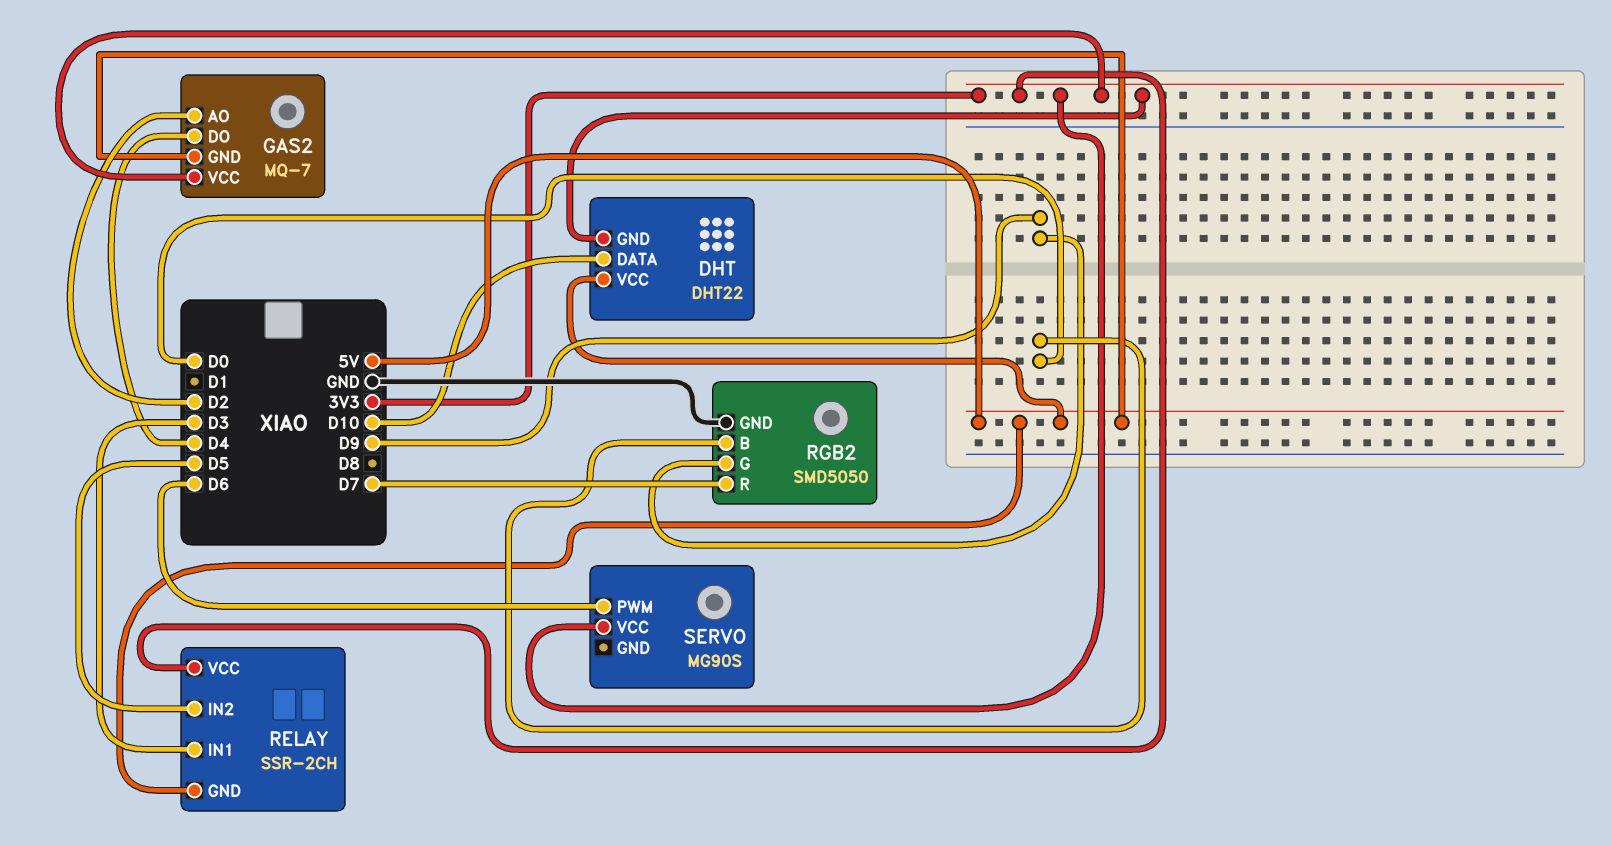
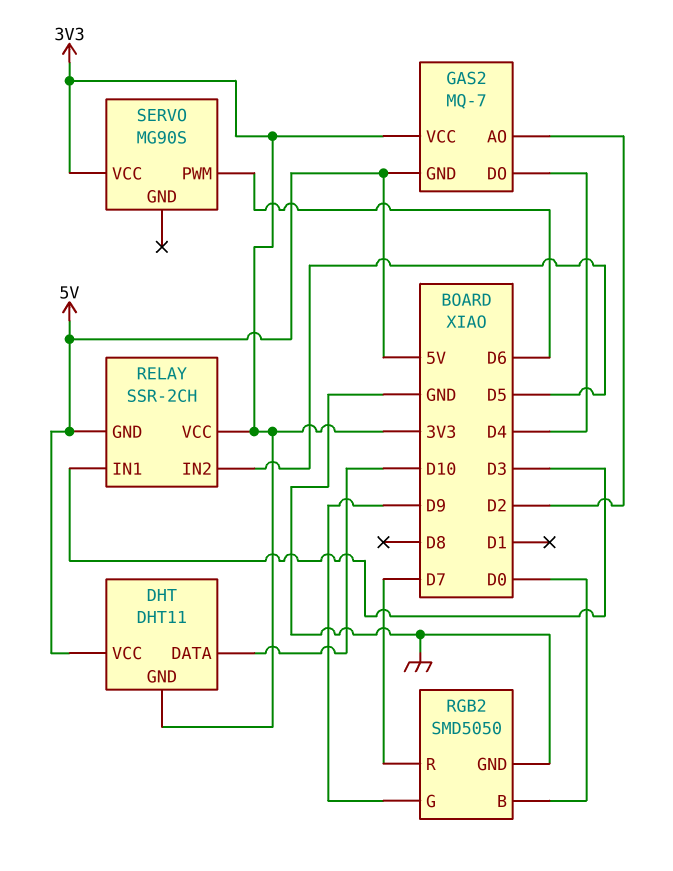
DHT: DHT22 -> DHT11

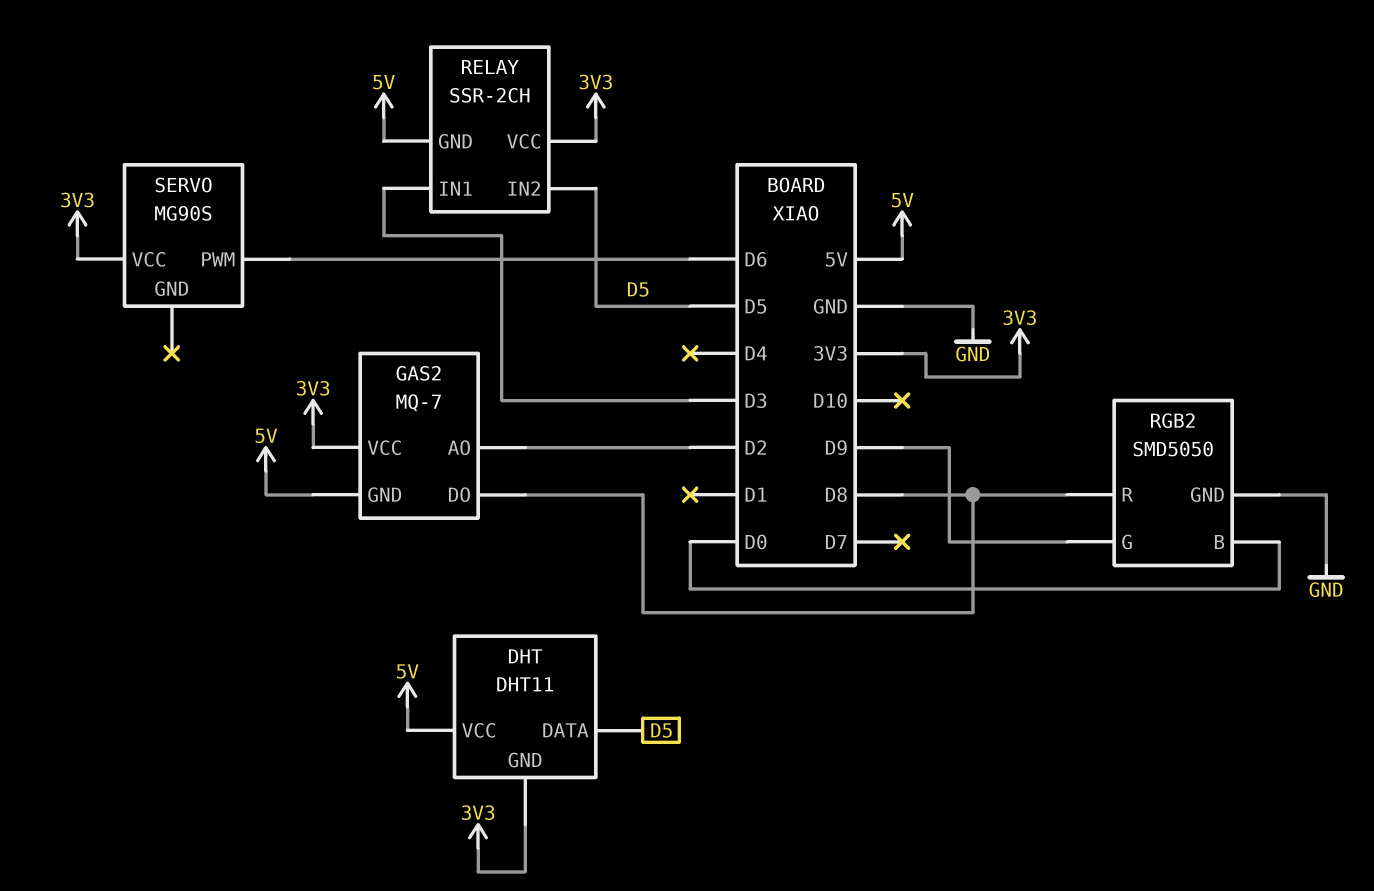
DHT pin DATA: D10 -> D5
GAS2 pin DO: D4 -> D8
RGB2 pin R: D7 -> D8

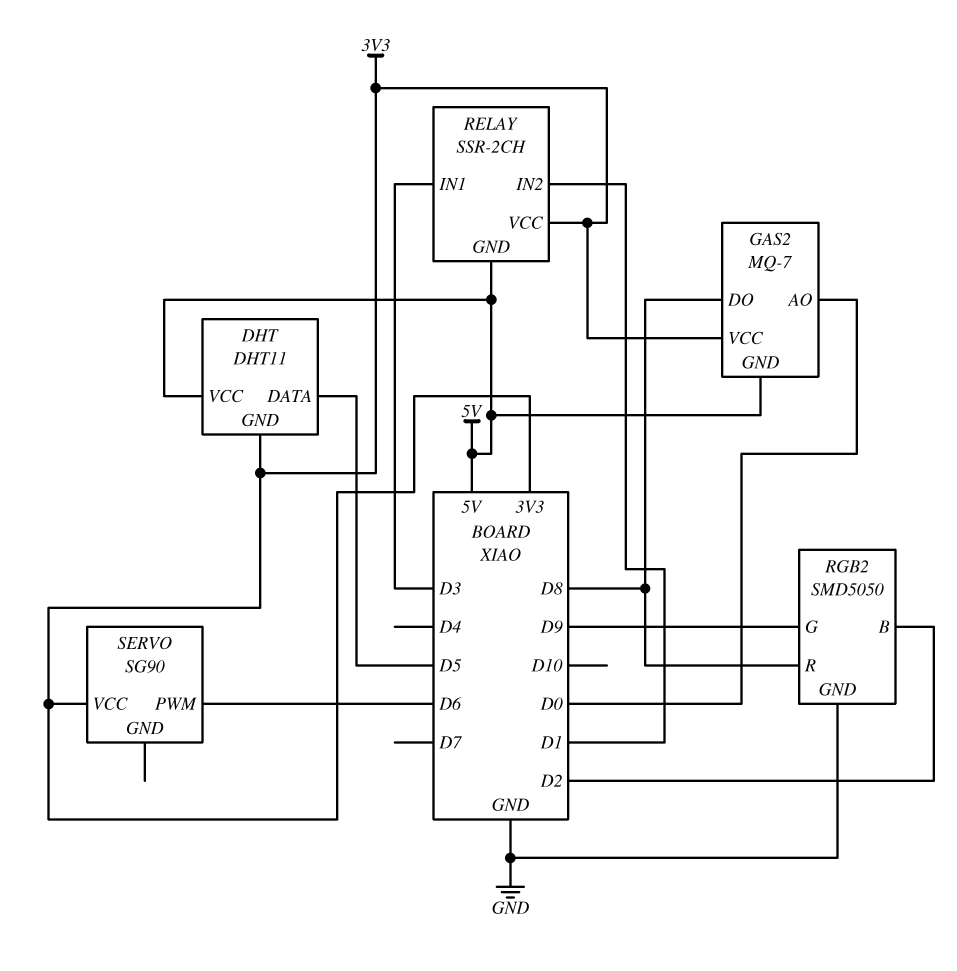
GAS2 pin AO: D2 -> D0
RELAY pin IN2: D5 -> D1
RGB2 pin B: D0 -> D2
SERVO: MG90S -> SG90

